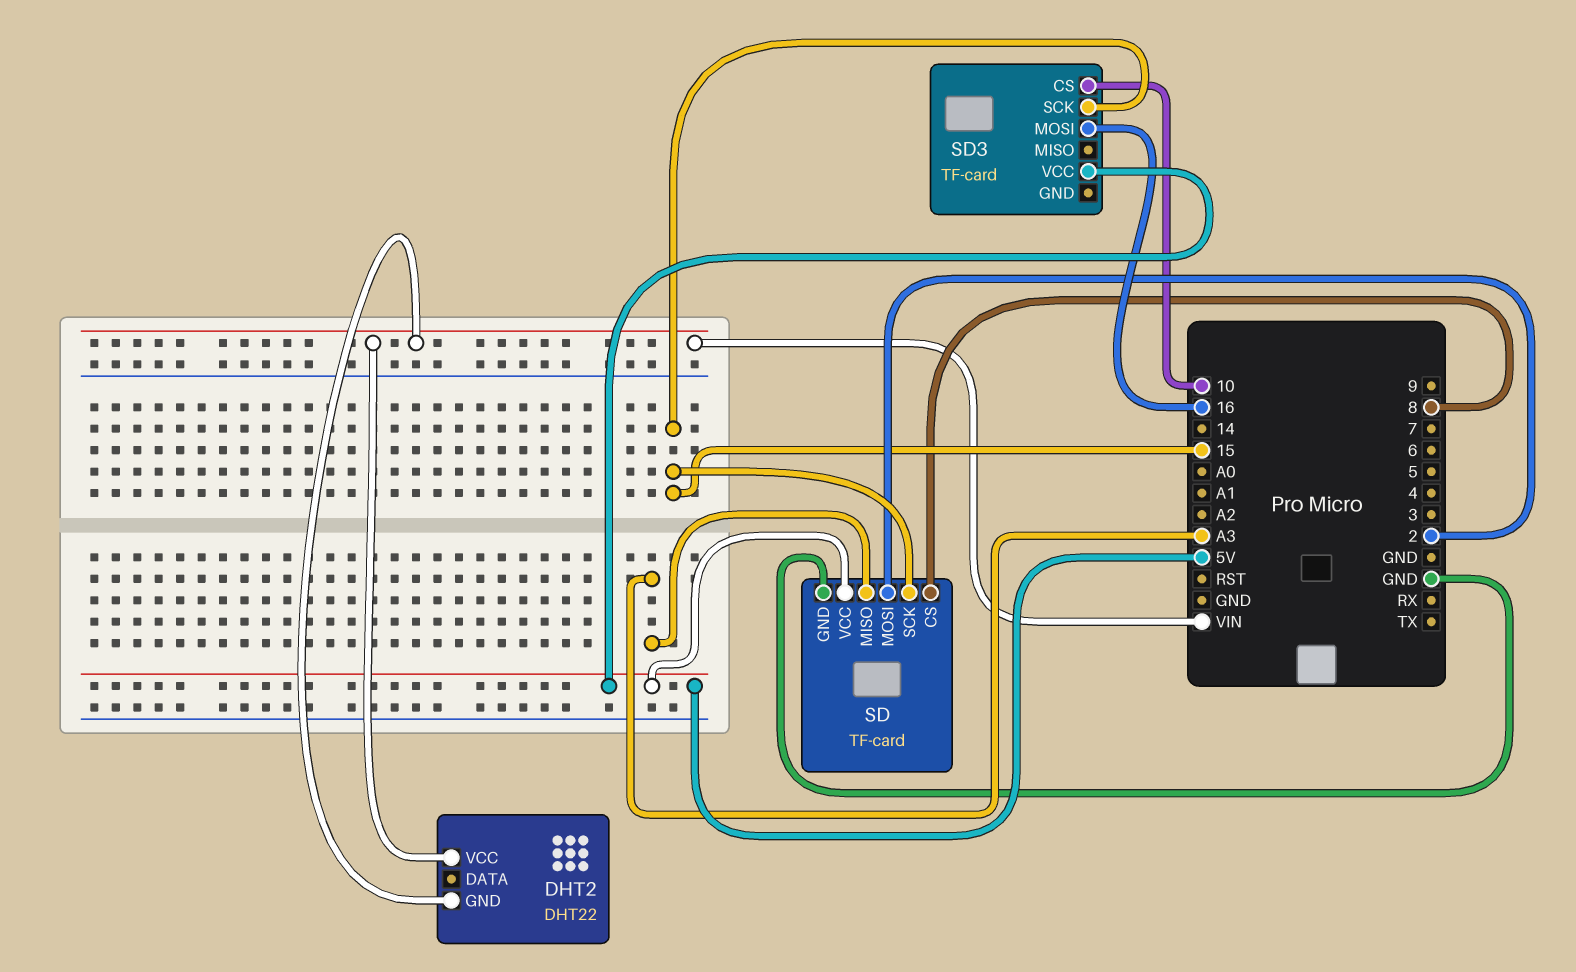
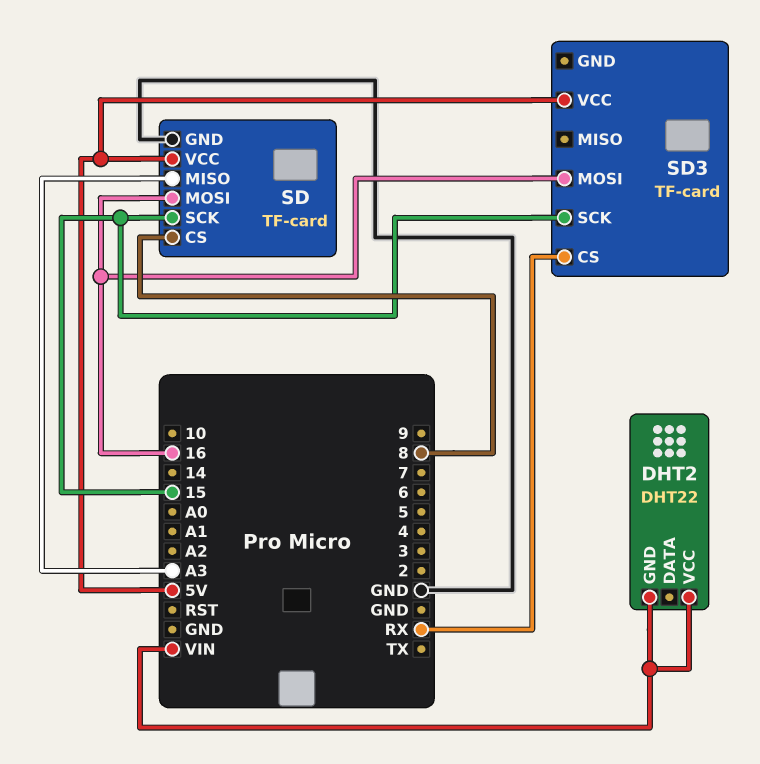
SD pin MOSI: 2 -> 16
SD3 pin CS: 10 -> RX

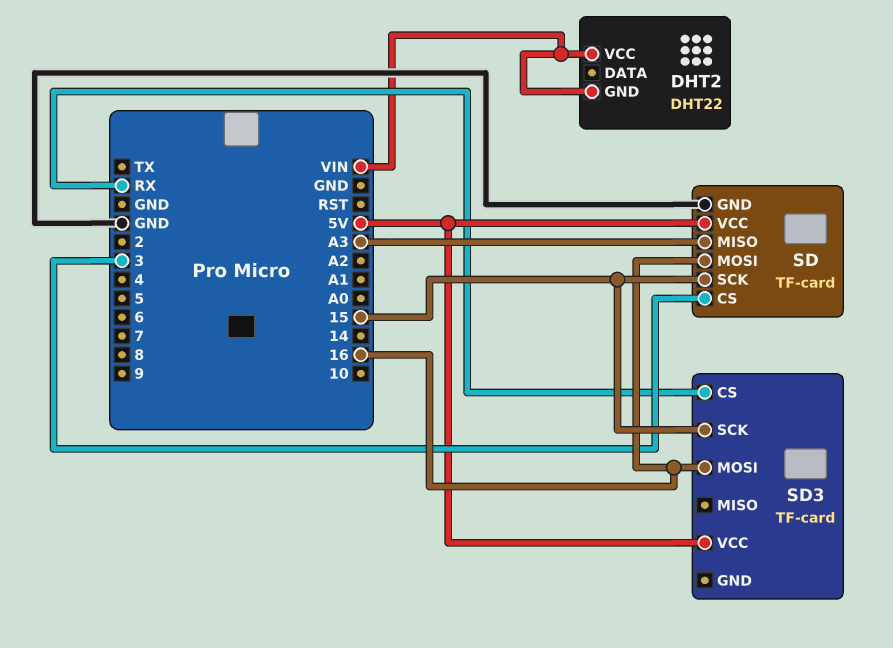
SD pin CS: 8 -> 3

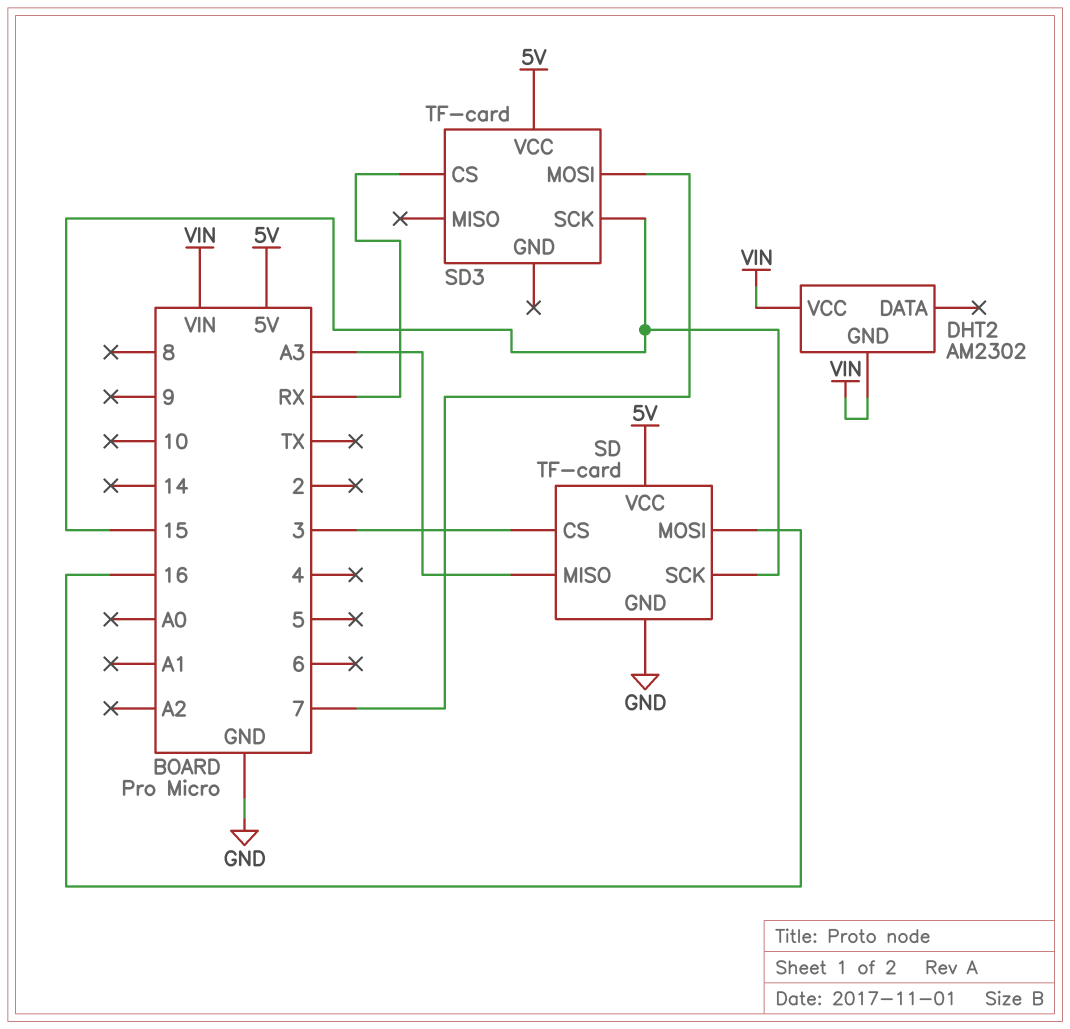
DHT2: DHT22 -> AM2302
SD3 pin MOSI: 16 -> 7

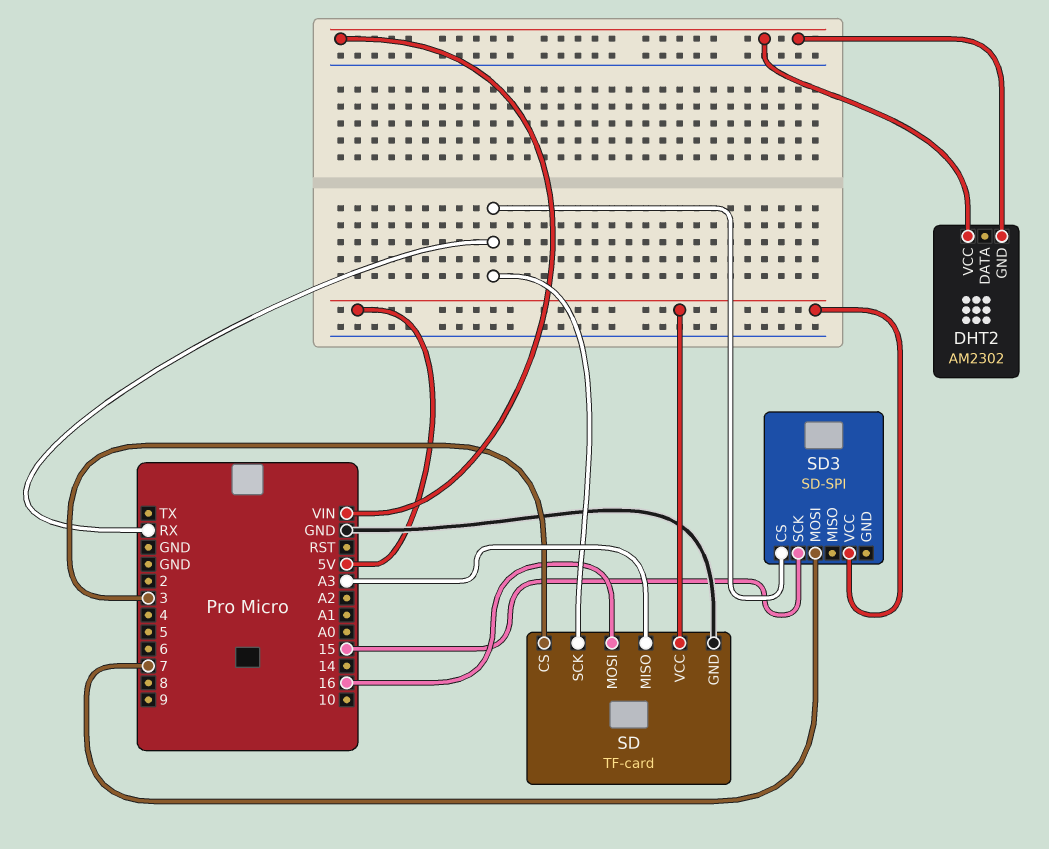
SD pin SCK: 15 -> RX
SD3: TF-card -> SD-SPI

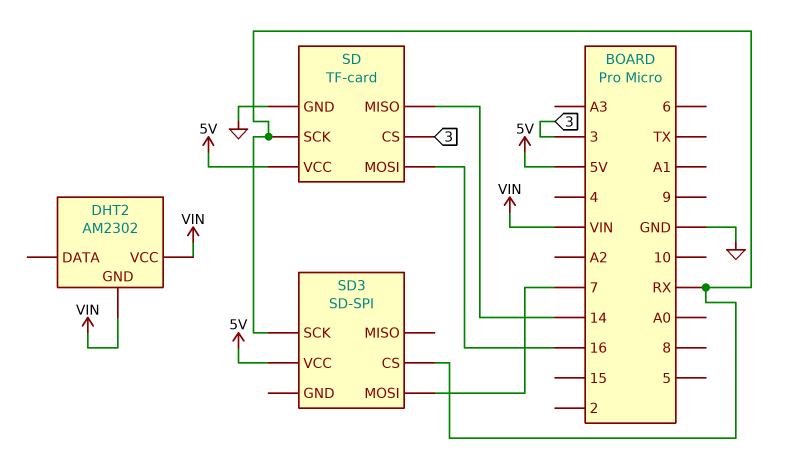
SD pin MISO: A3 -> 14
SD3 pin SCK: 15 -> RX

